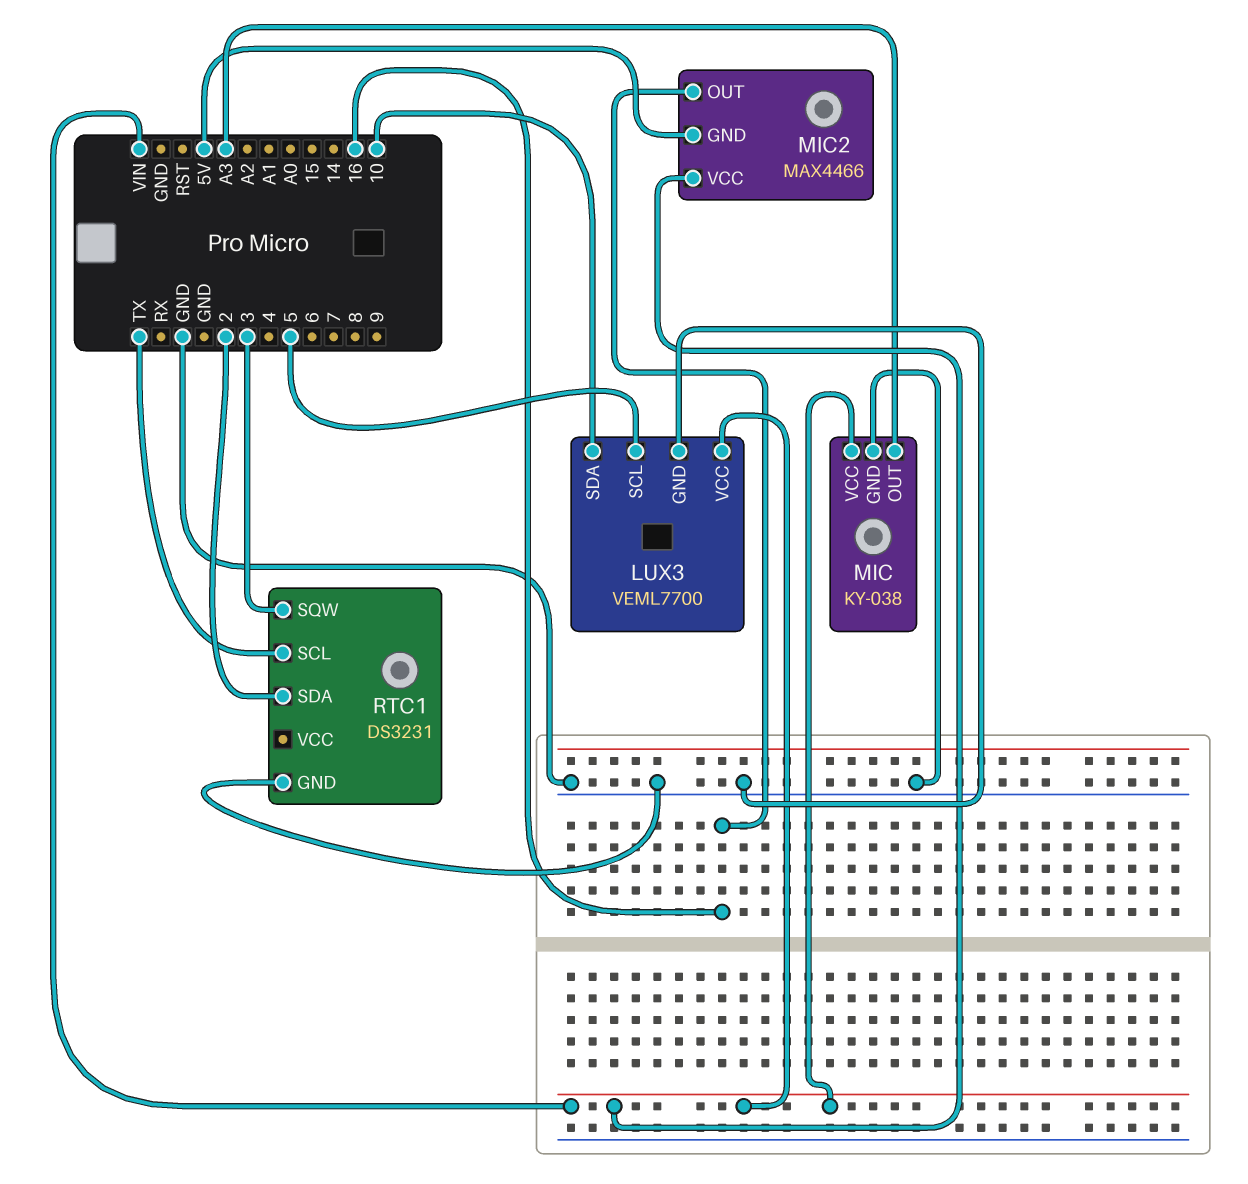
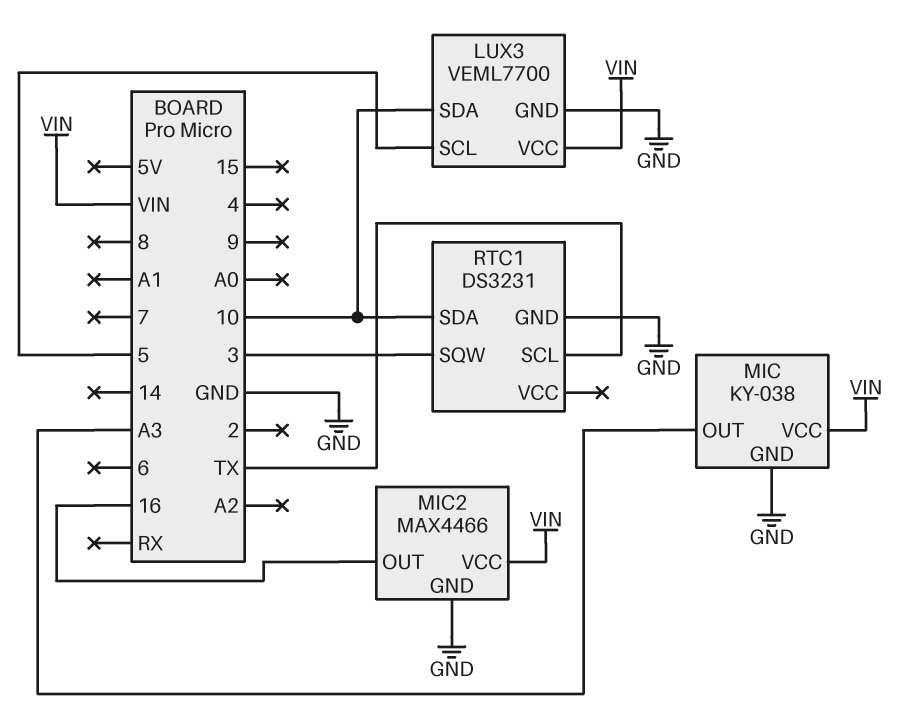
MIC2 pin GND: 5V -> GND
RTC1 pin SDA: 2 -> 10

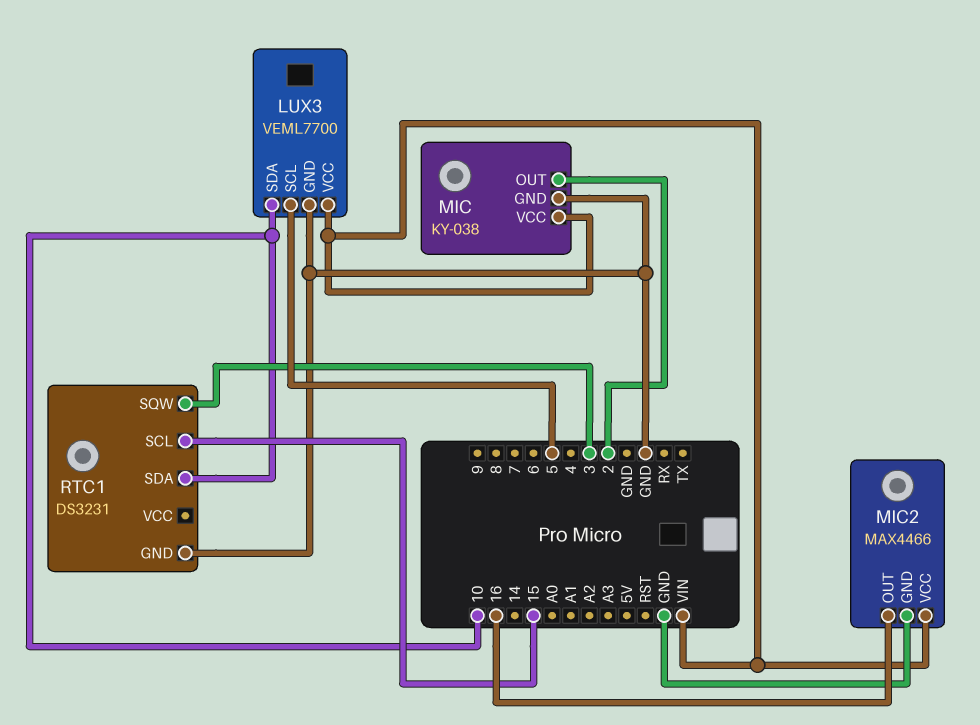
MIC pin OUT: A3 -> 2
RTC1 pin SCL: TX -> 15

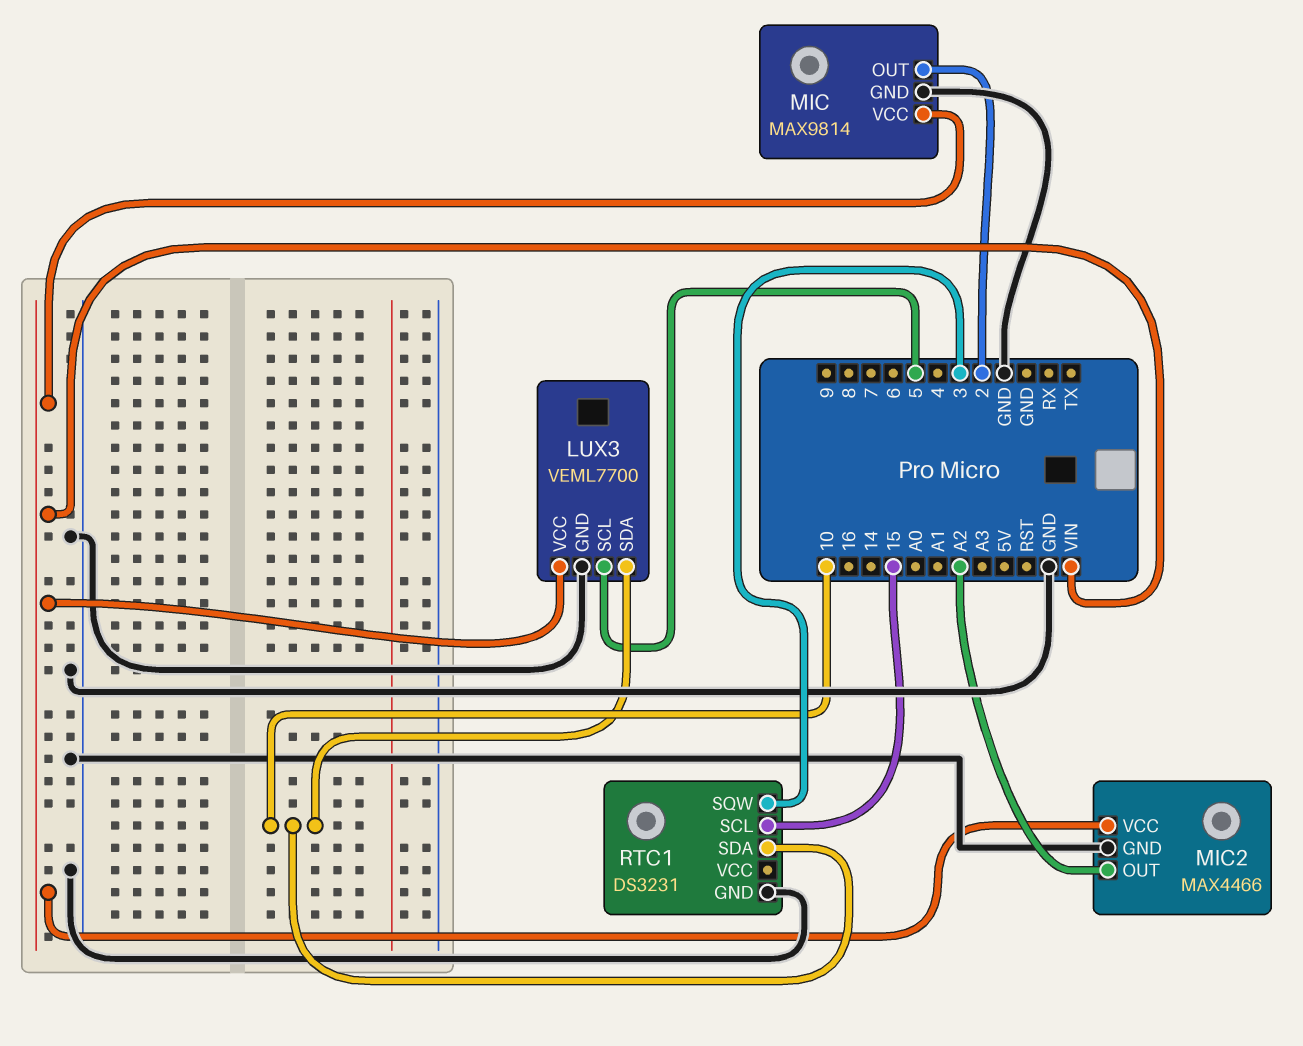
MIC: KY-038 -> MAX9814
MIC2 pin OUT: 16 -> A2

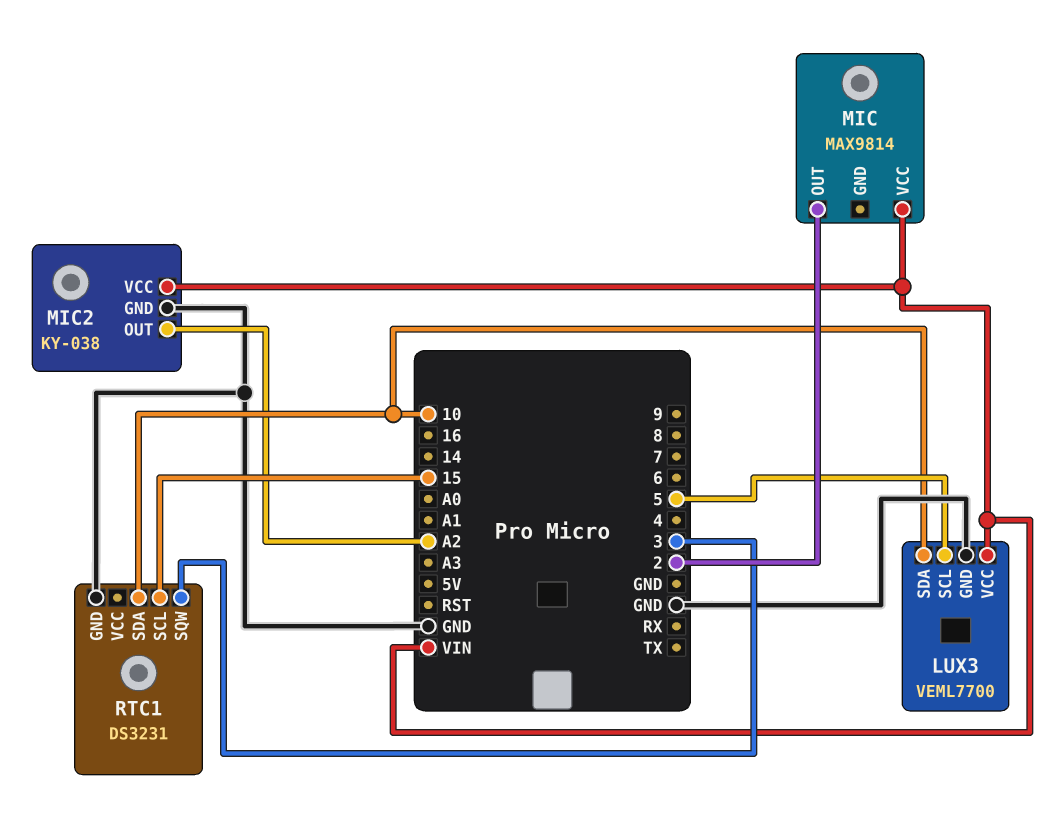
MIC pin GND: GND -> none
MIC2: MAX4466 -> KY-038

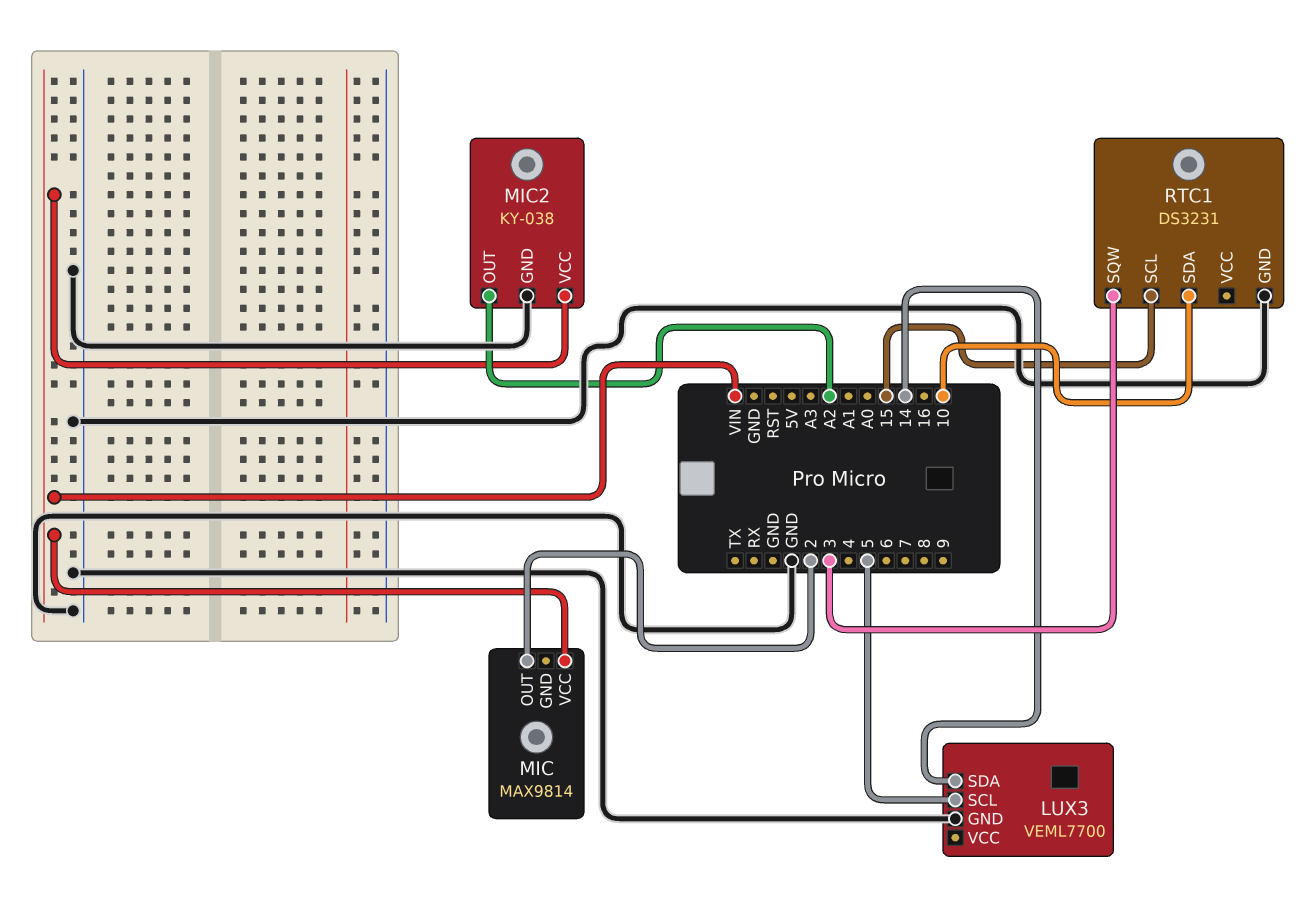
LUX3 pin SDA: 10 -> 14
LUX3 pin VCC: VIN -> none

